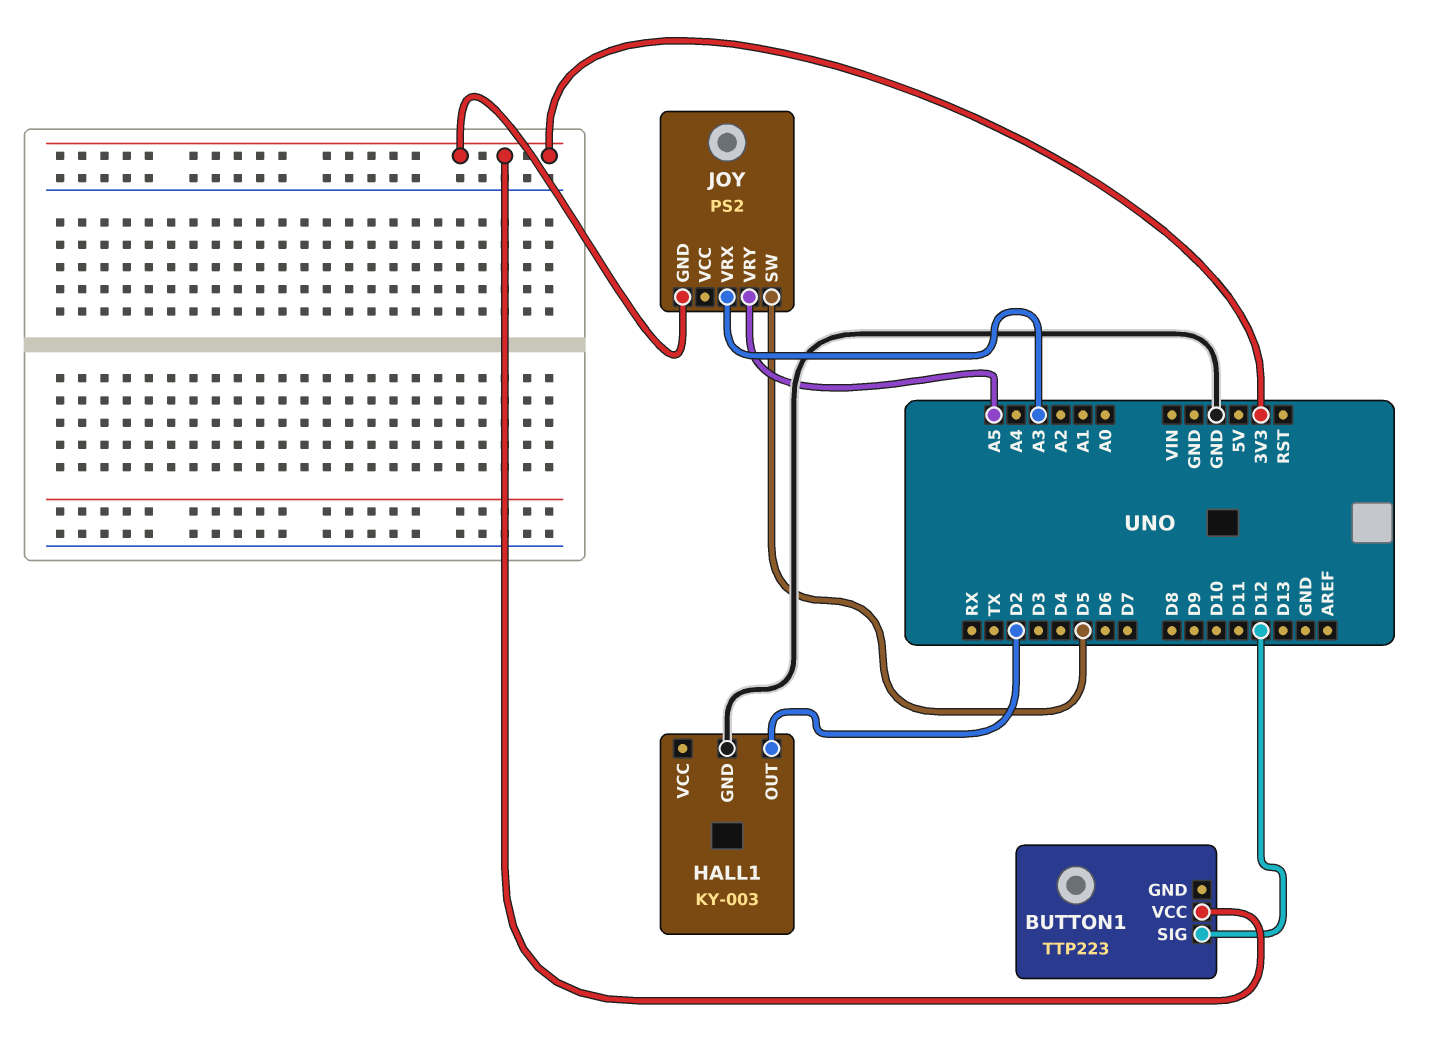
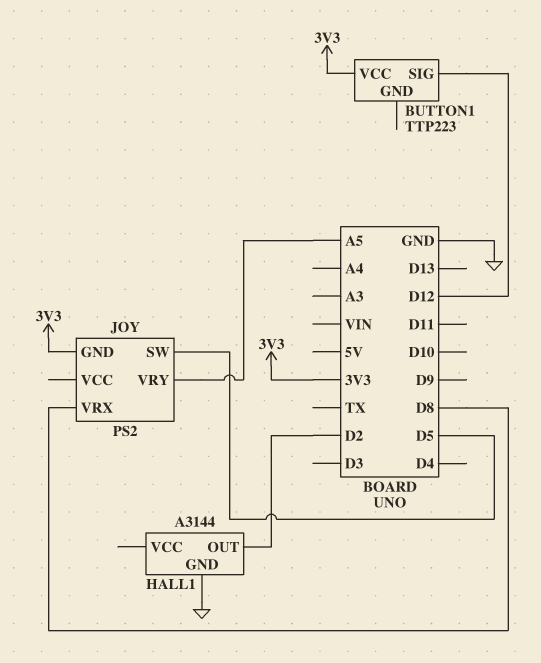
HALL1: KY-003 -> A3144
JOY pin VRX: A3 -> D8

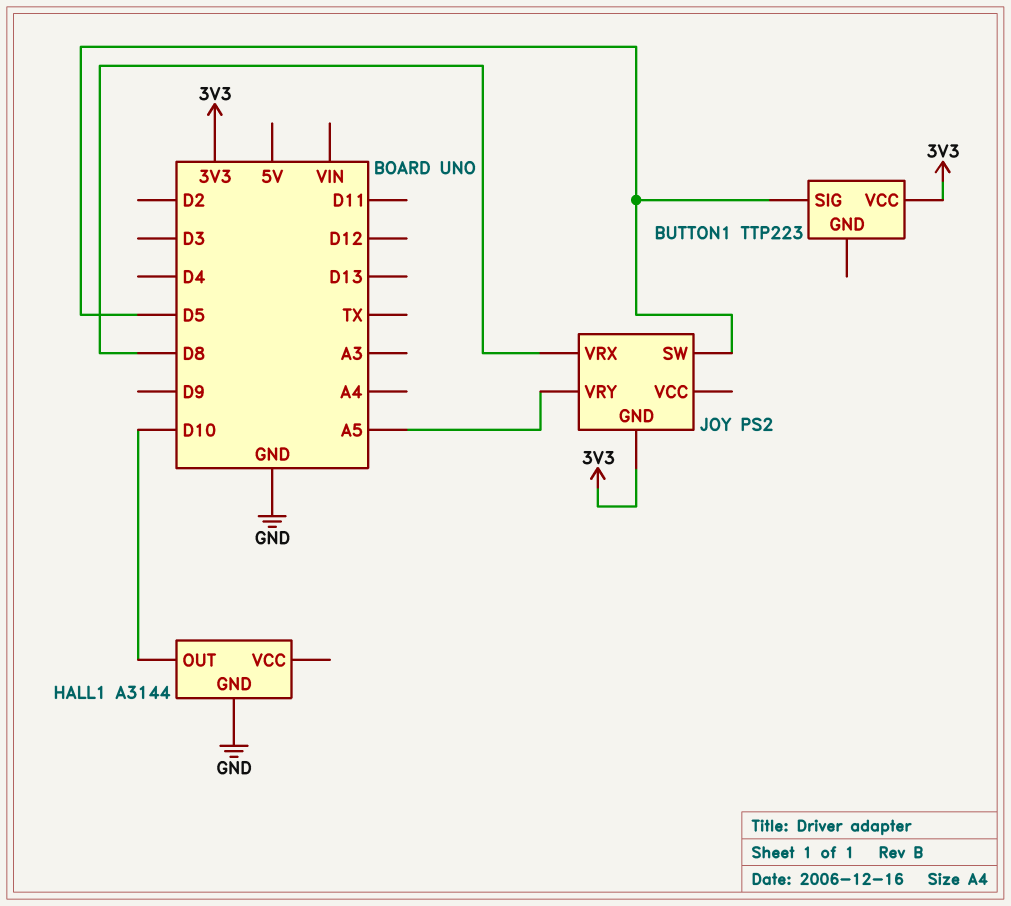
BUTTON1 pin SIG: D12 -> D5
HALL1 pin OUT: D2 -> D10

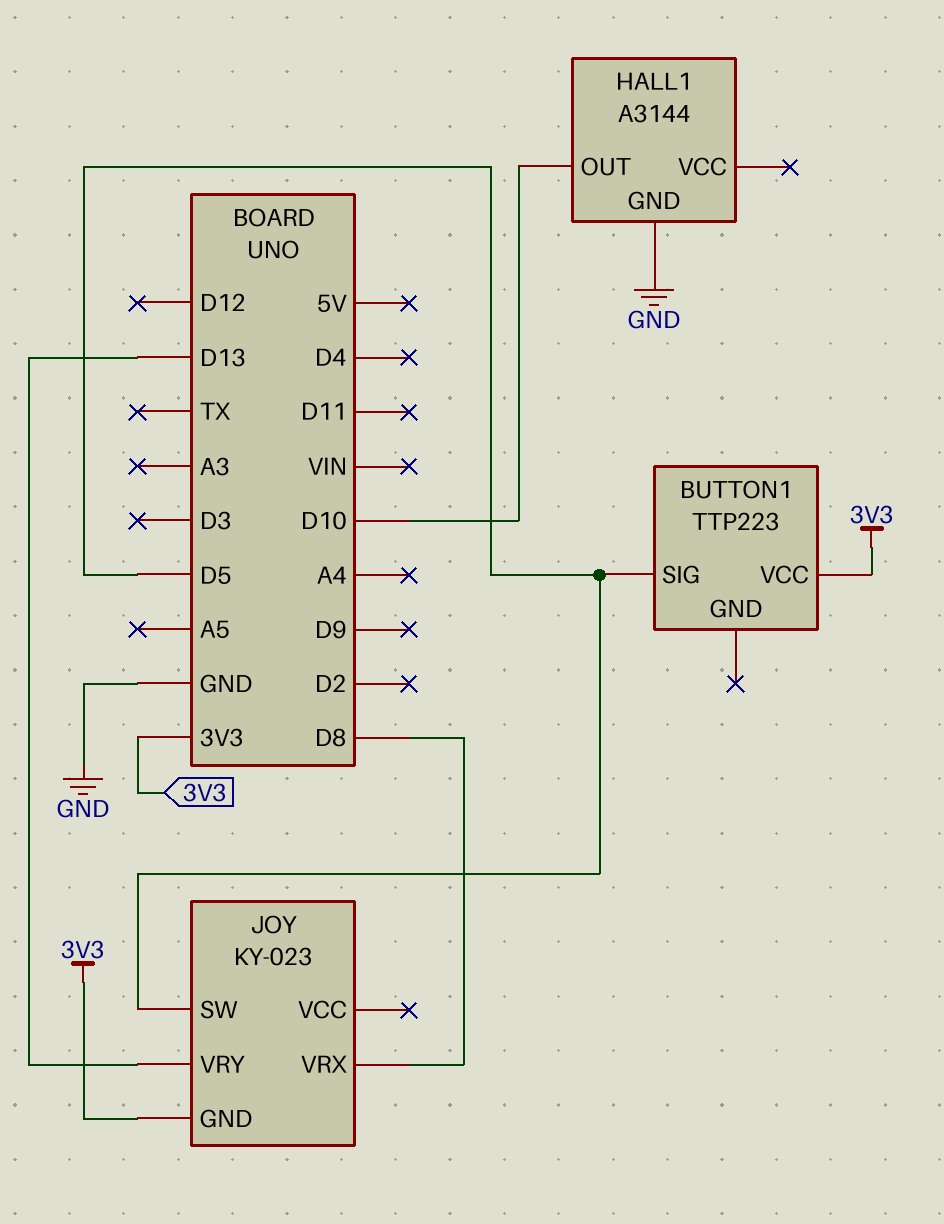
JOY: PS2 -> KY-023
JOY pin VRY: A5 -> D13

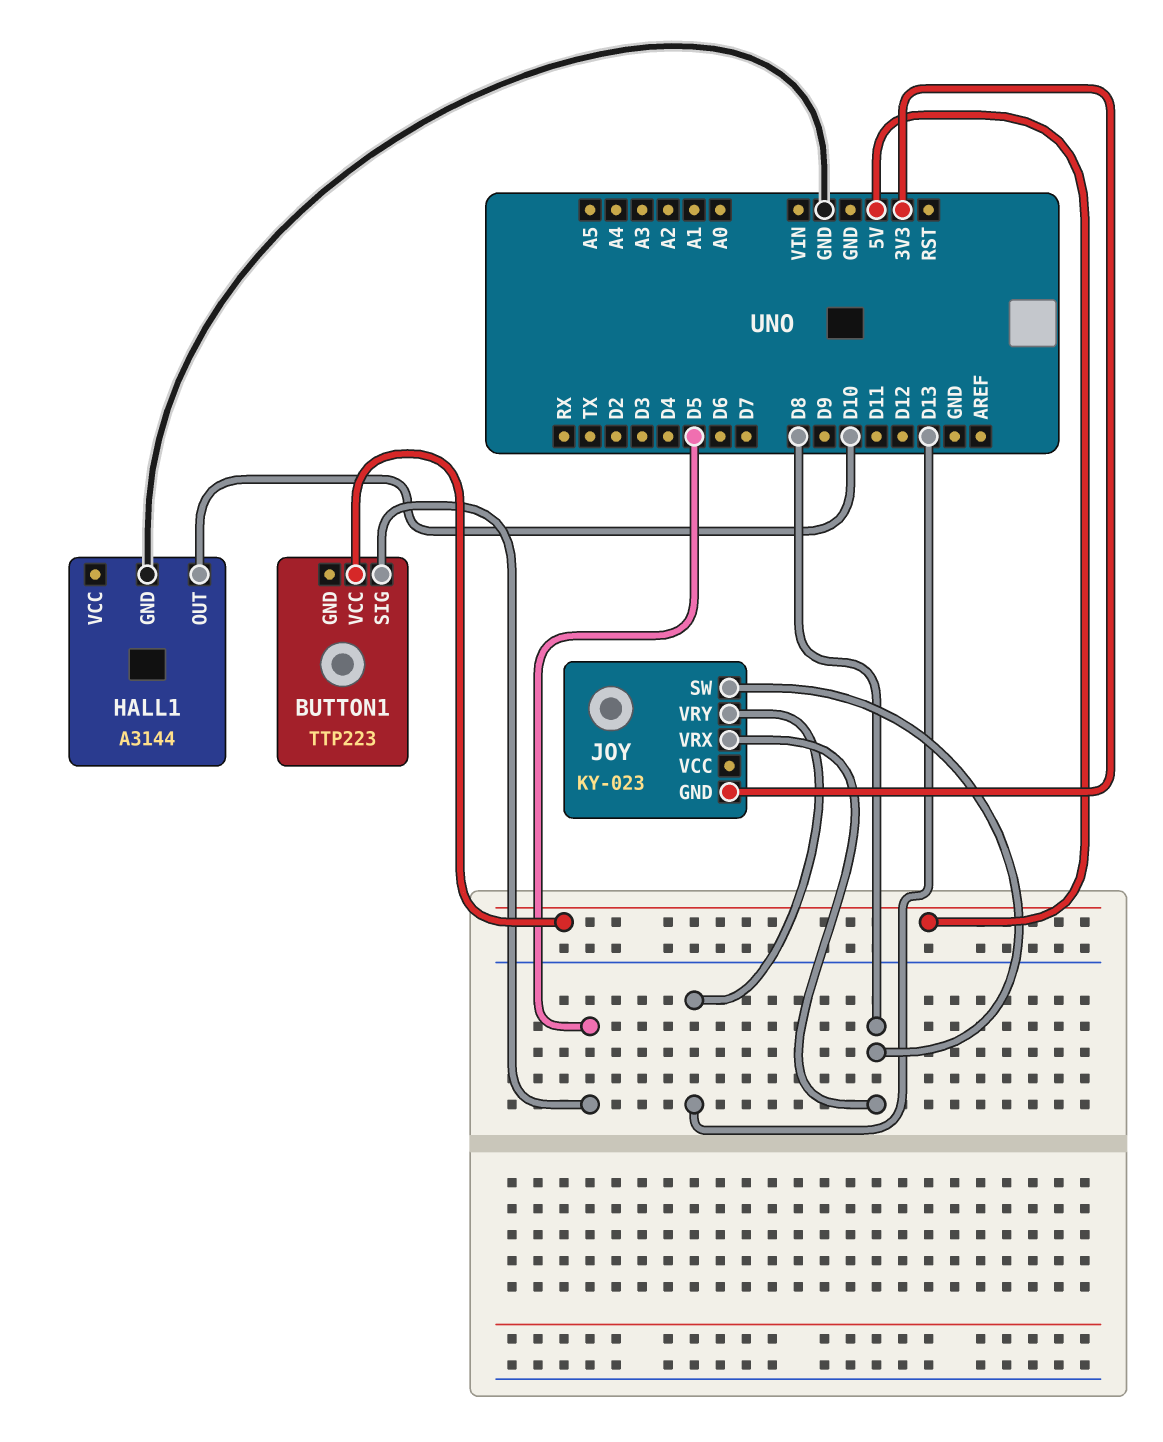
BUTTON1 pin VCC: 3V3 -> 5V
JOY pin SW: D5 -> D8

